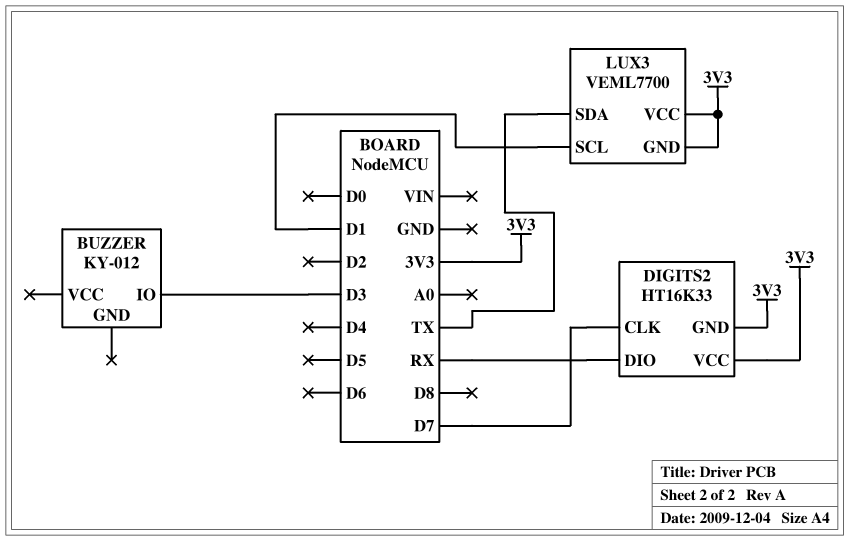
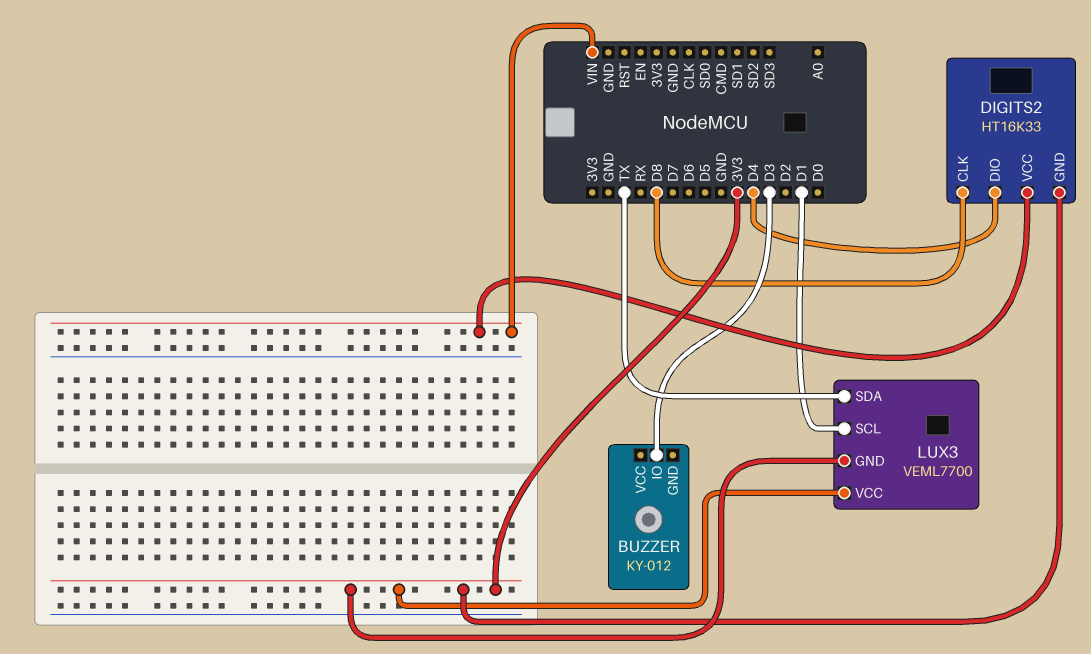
DIGITS2 pin CLK: D7 -> D8
DIGITS2 pin DIO: RX -> D4
DIGITS2 pin VCC: 3V3 -> VIN

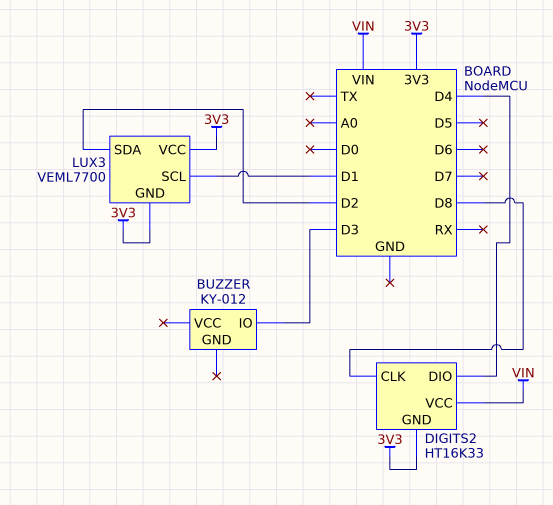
LUX3 pin SDA: TX -> D2

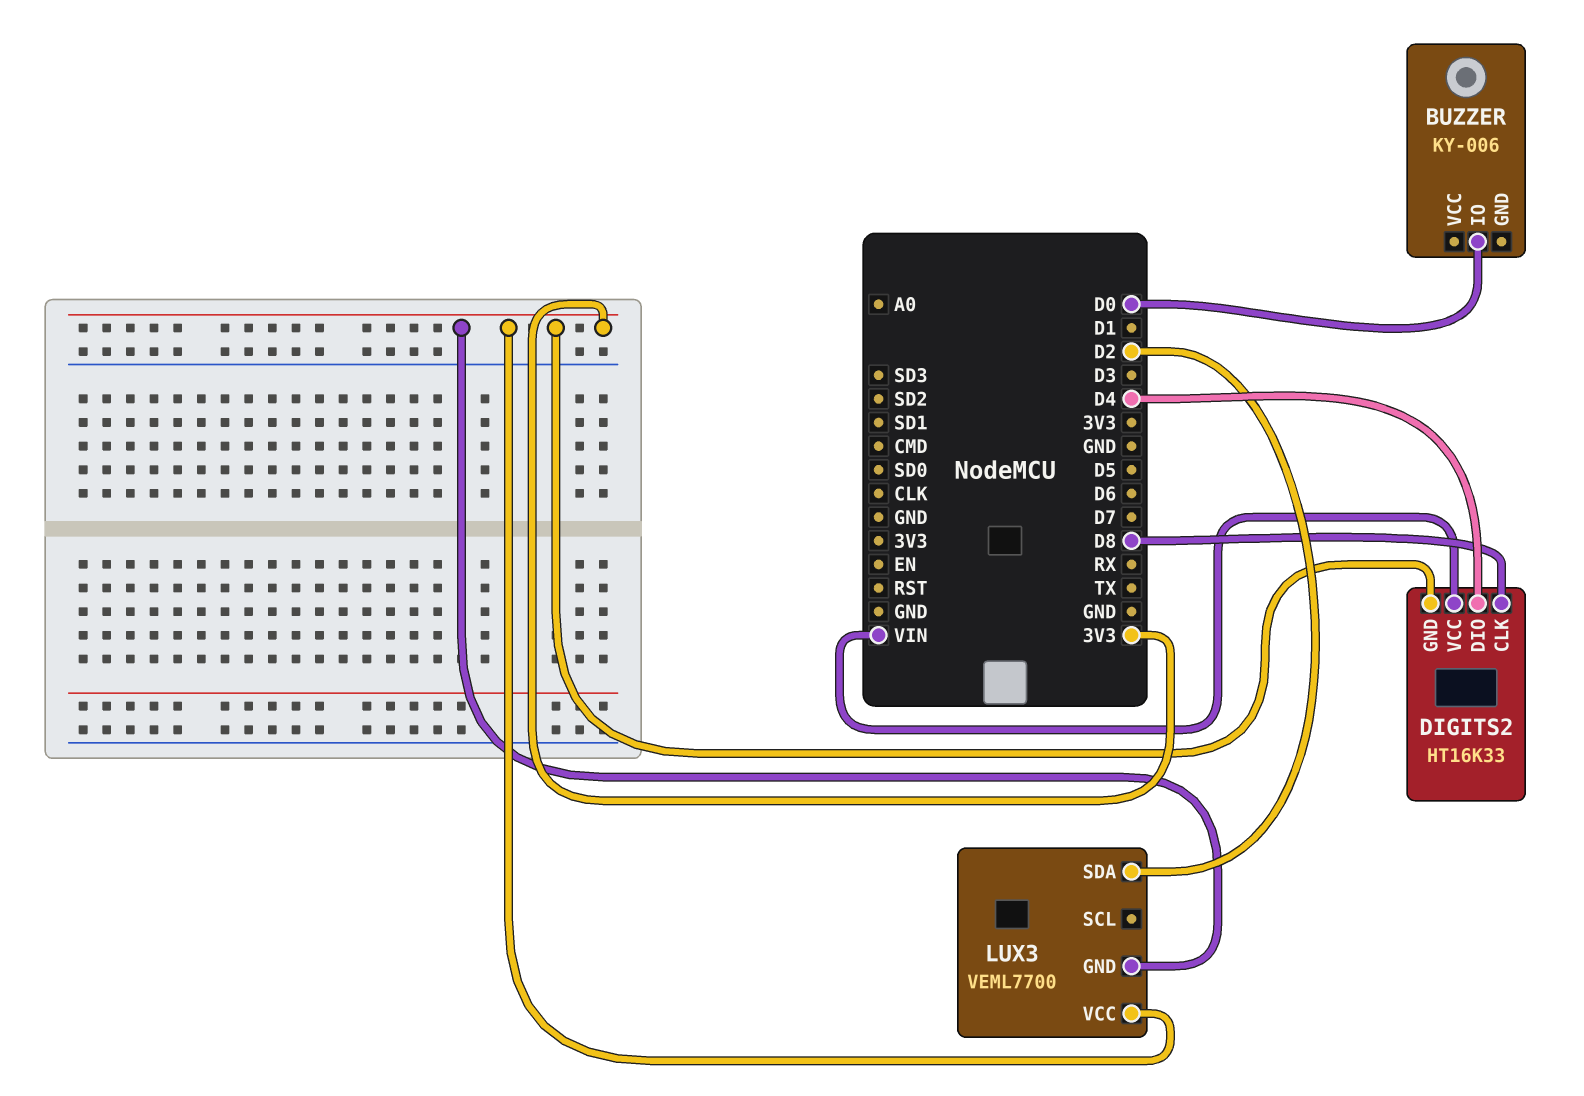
BUZZER: KY-012 -> KY-006
BUZZER pin IO: D3 -> D0
LUX3 pin SCL: D1 -> none

